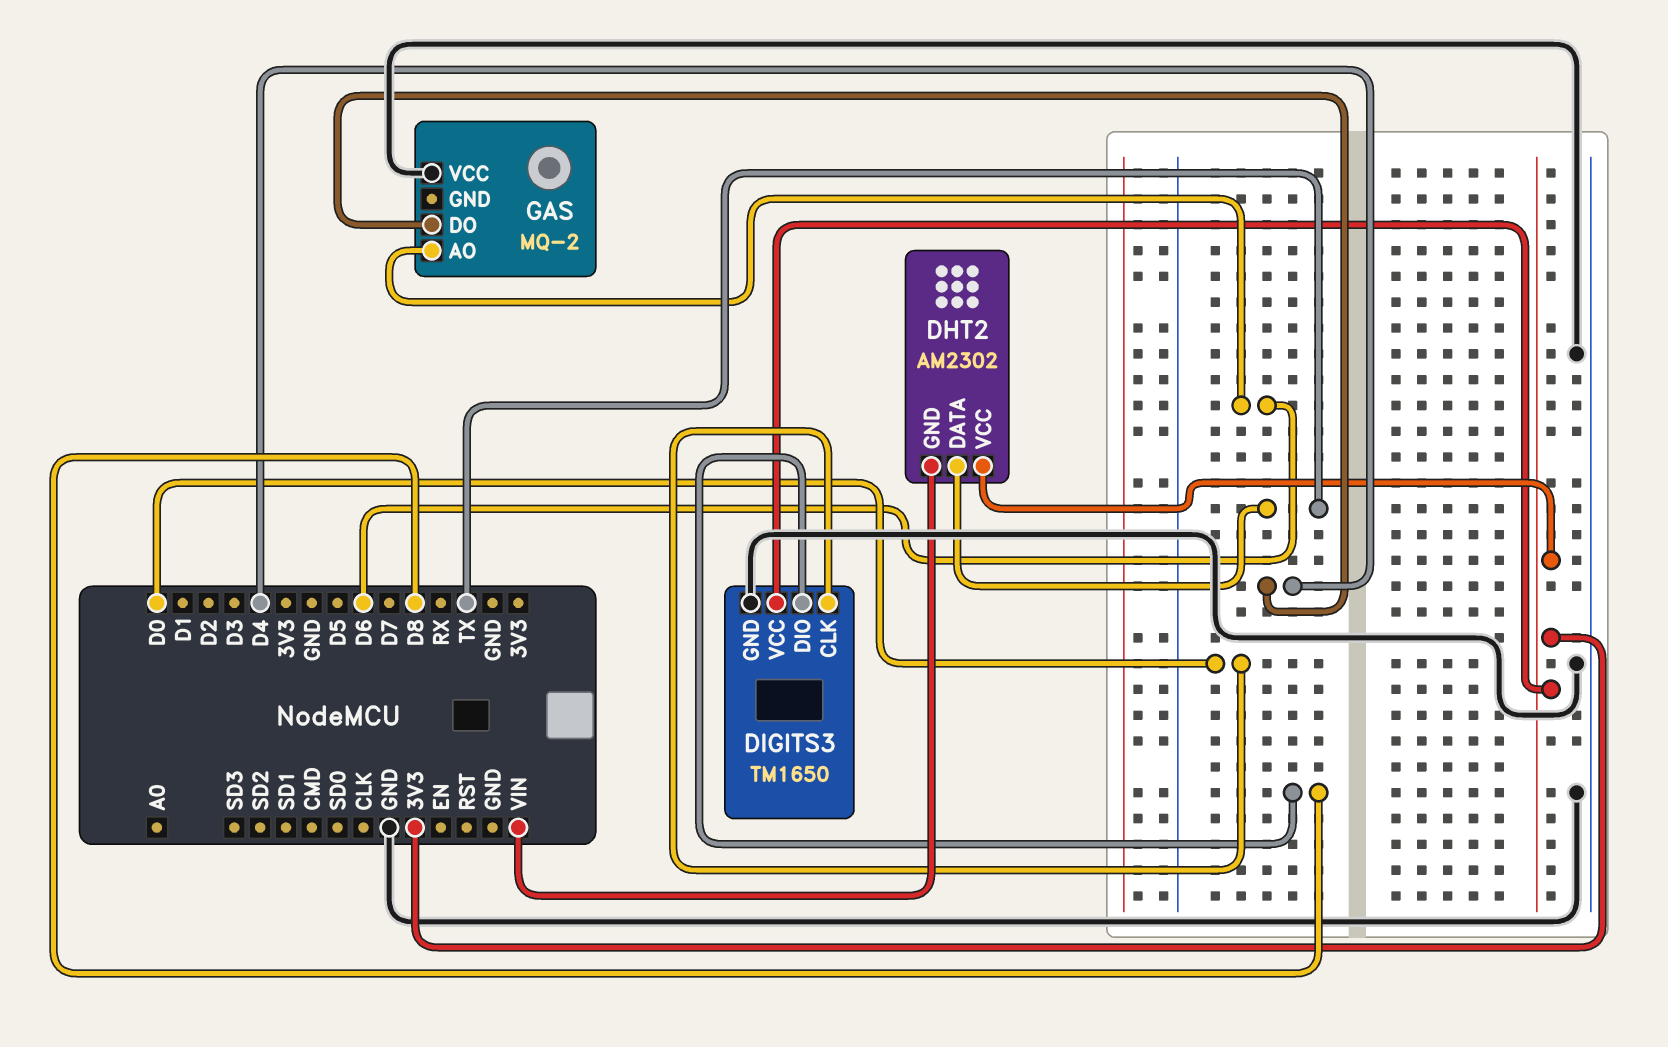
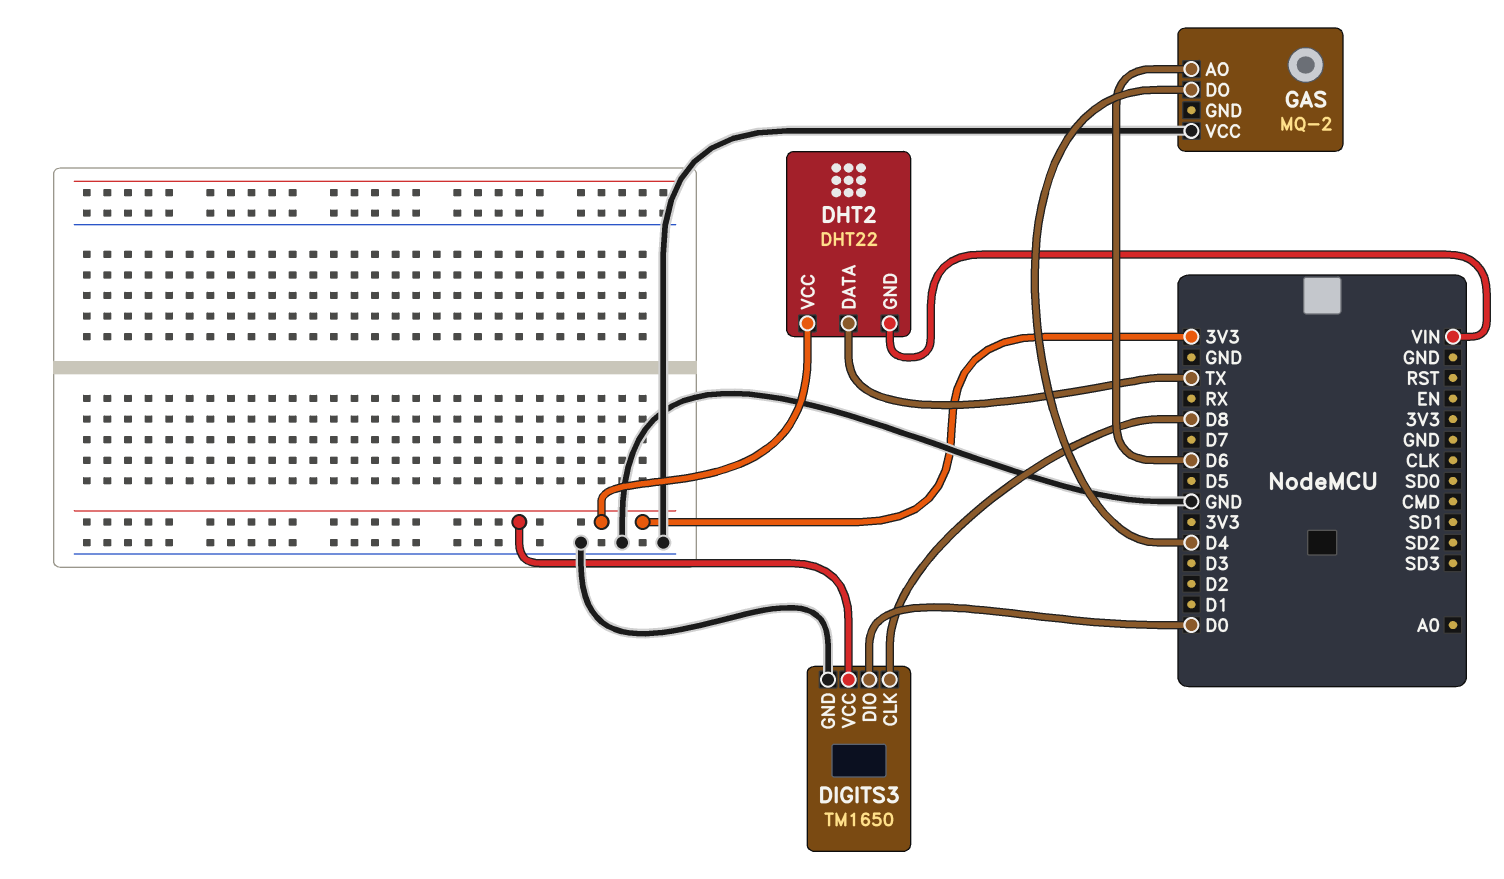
DHT2: AM2302 -> DHT22
DIGITS3 pin CLK: D0 -> D8
DIGITS3 pin DIO: D8 -> D0

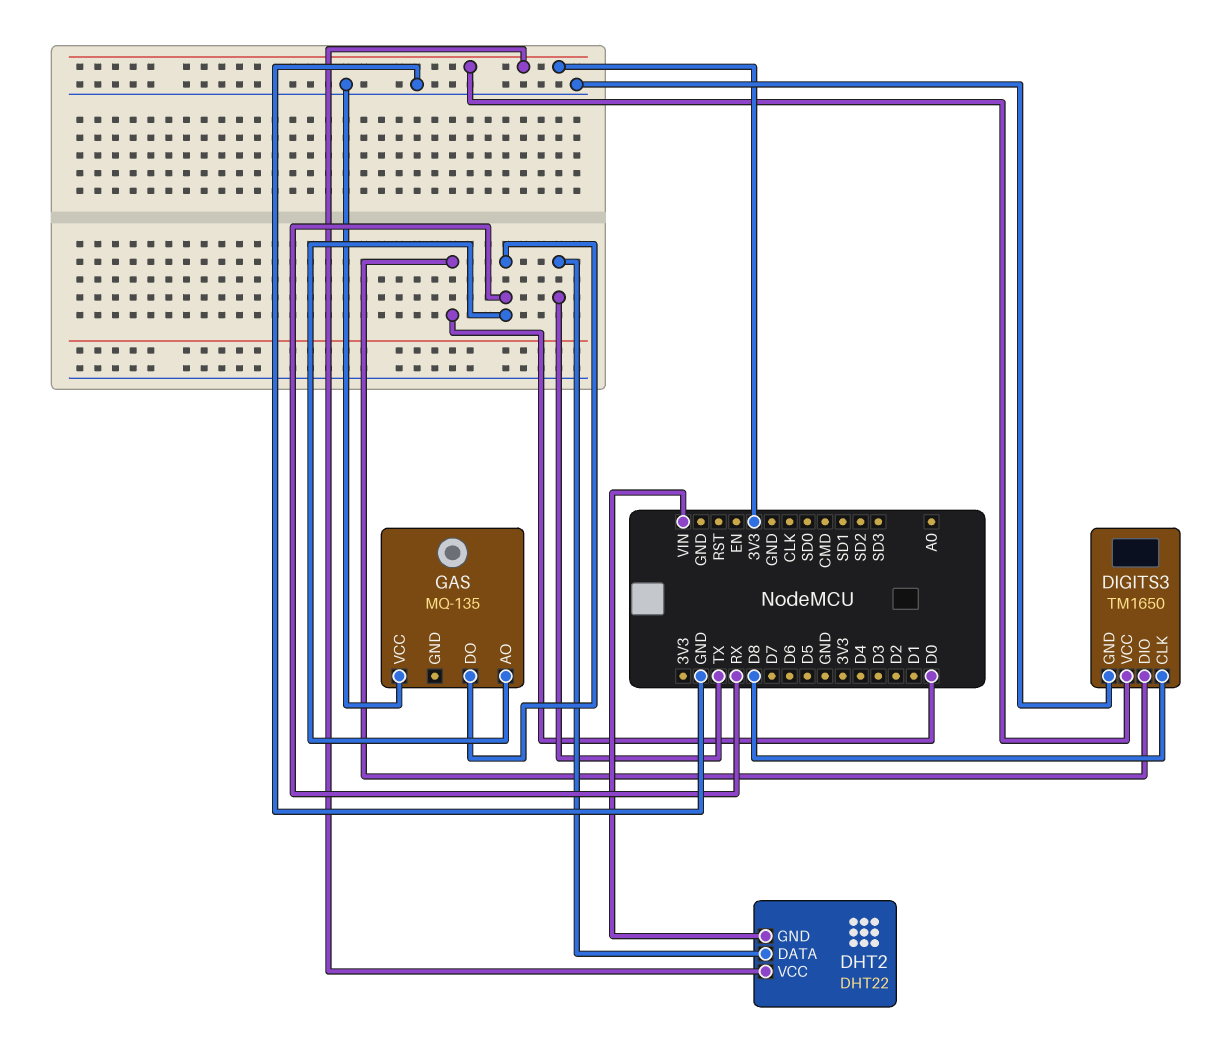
GAS: MQ-2 -> MQ-135
GAS pin AO: D6 -> RX
GAS pin DO: D4 -> RX

